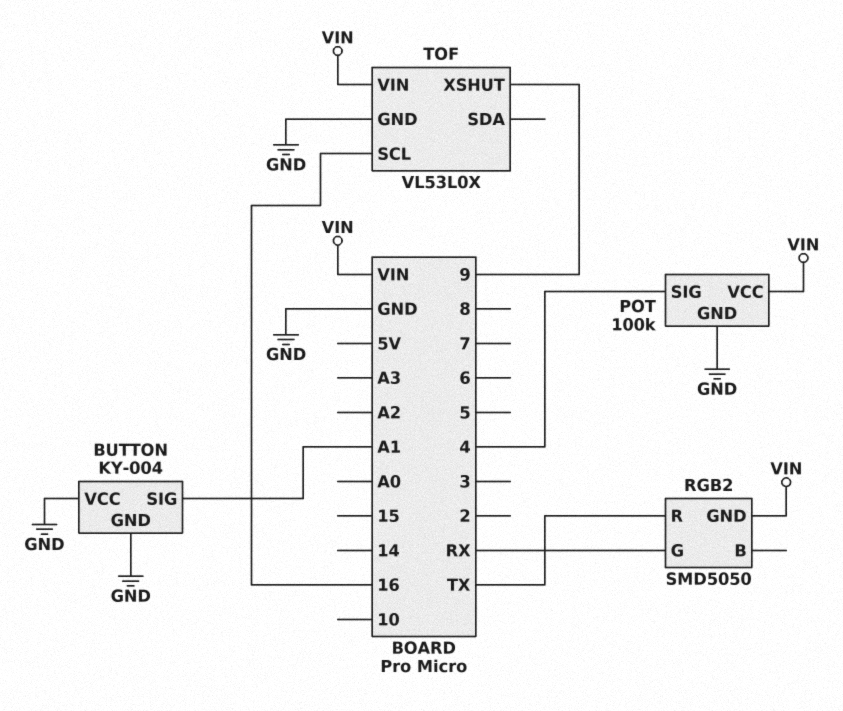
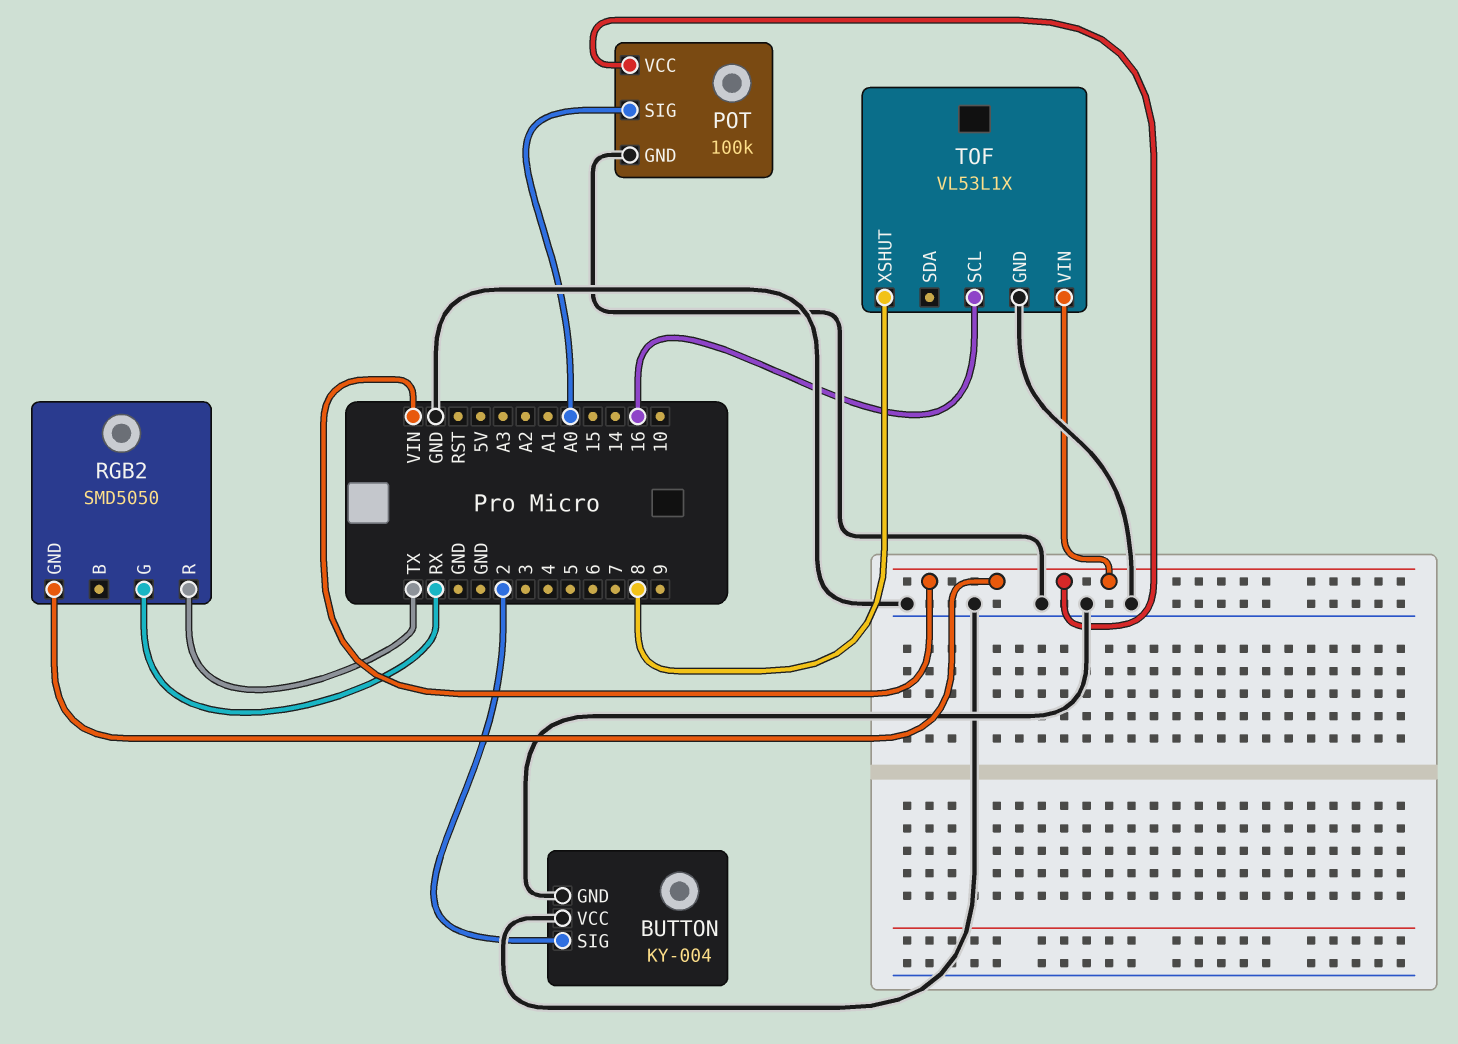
BUTTON pin SIG: A1 -> 2
POT pin SIG: 4 -> A0
TOF: VL53L0X -> VL53L1X
TOF pin XSHUT: 9 -> 8

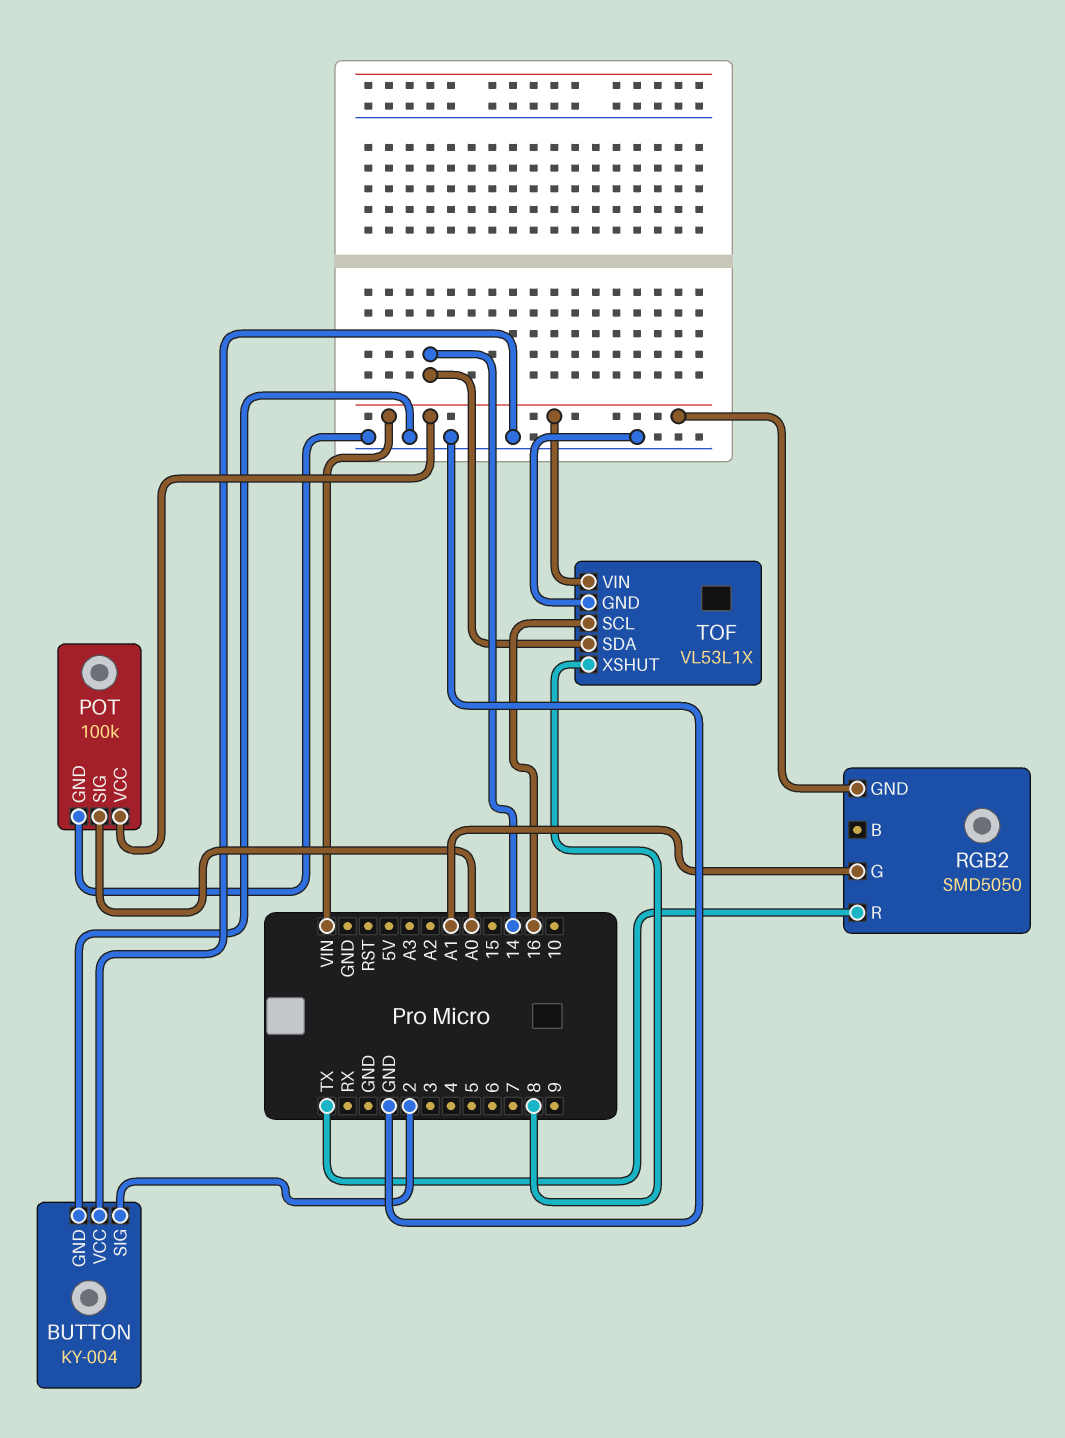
RGB2 pin G: RX -> A1
TOF pin SDA: none -> 14

